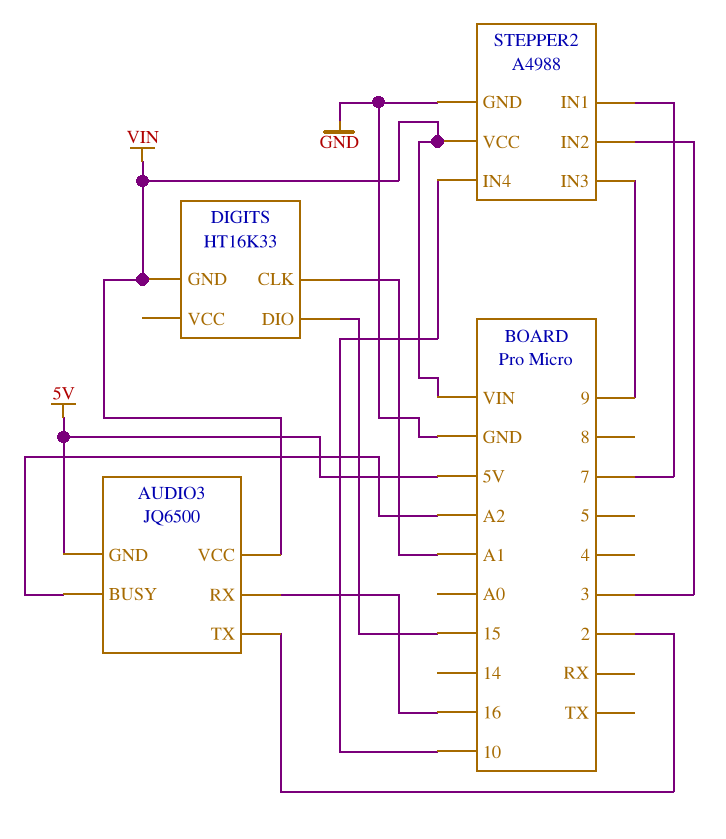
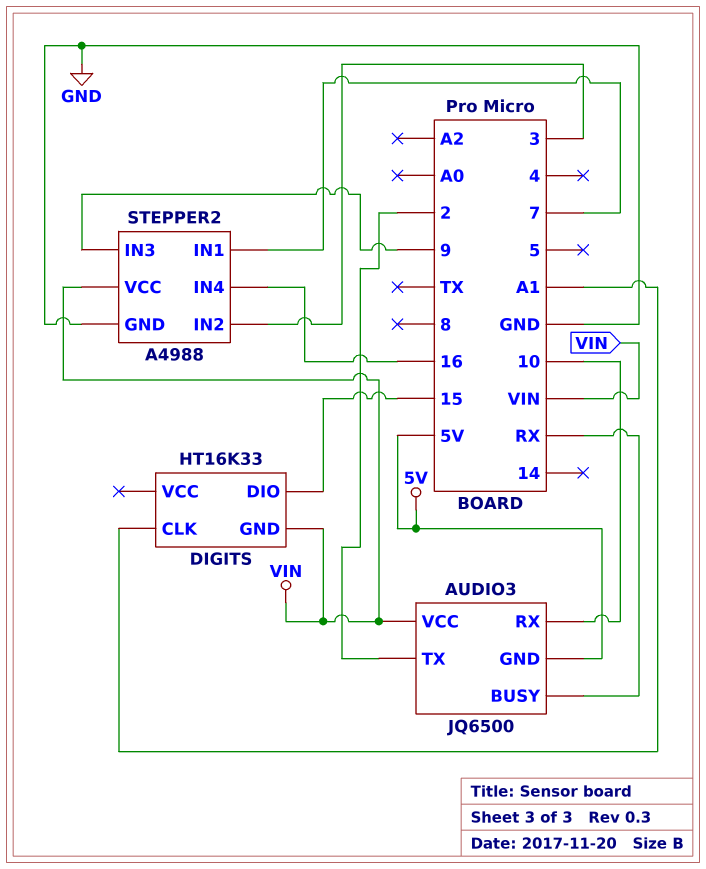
AUDIO3 pin BUSY: A2 -> RX
AUDIO3 pin RX: 16 -> 10
STEPPER2 pin IN4: 10 -> 16

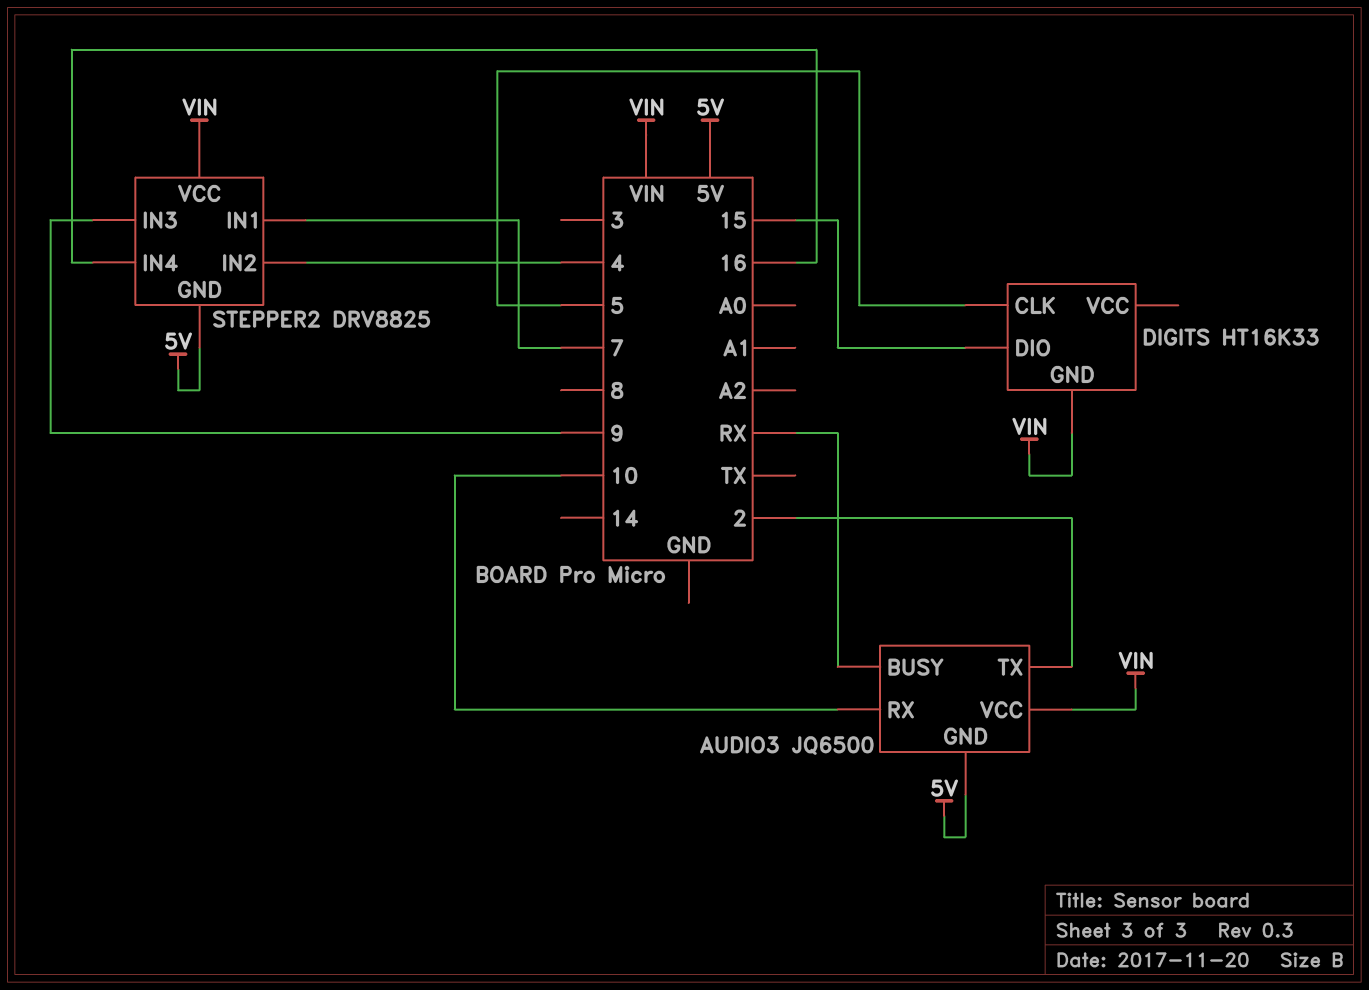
DIGITS pin CLK: A1 -> 5
STEPPER2: A4988 -> DRV8825
STEPPER2 pin GND: GND -> 5V
STEPPER2 pin IN2: 3 -> 4

